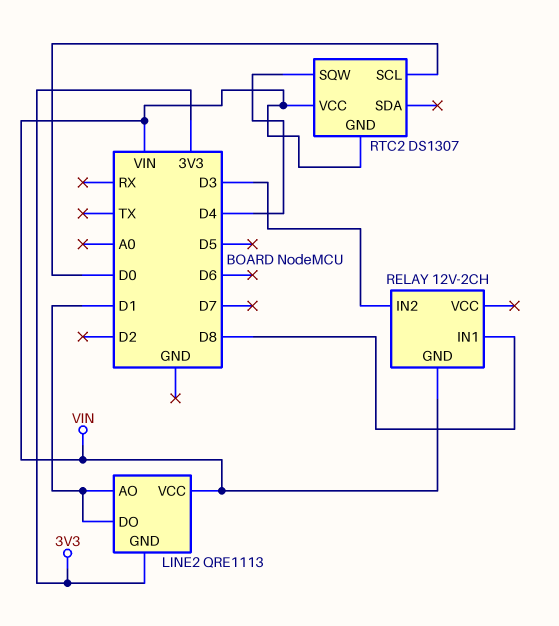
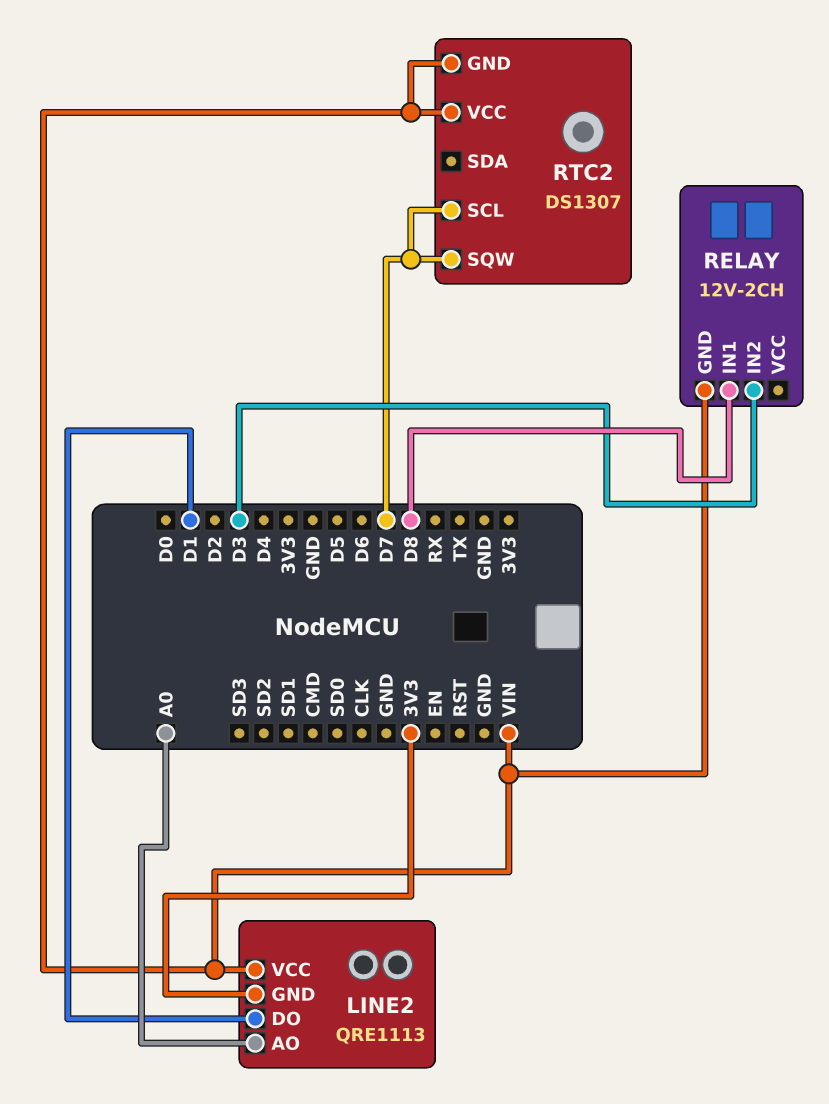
LINE2 pin AO: D1 -> A0
RTC2 pin SCL: D0 -> D7
RTC2 pin SQW: D4 -> D7

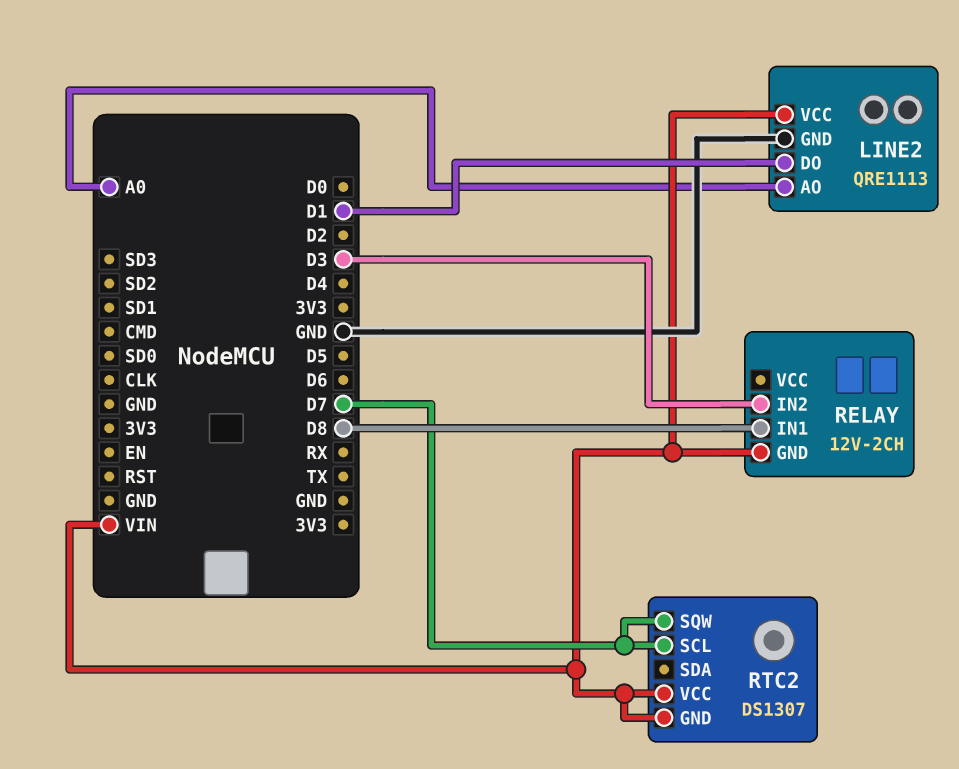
LINE2 pin GND: 3V3 -> GND

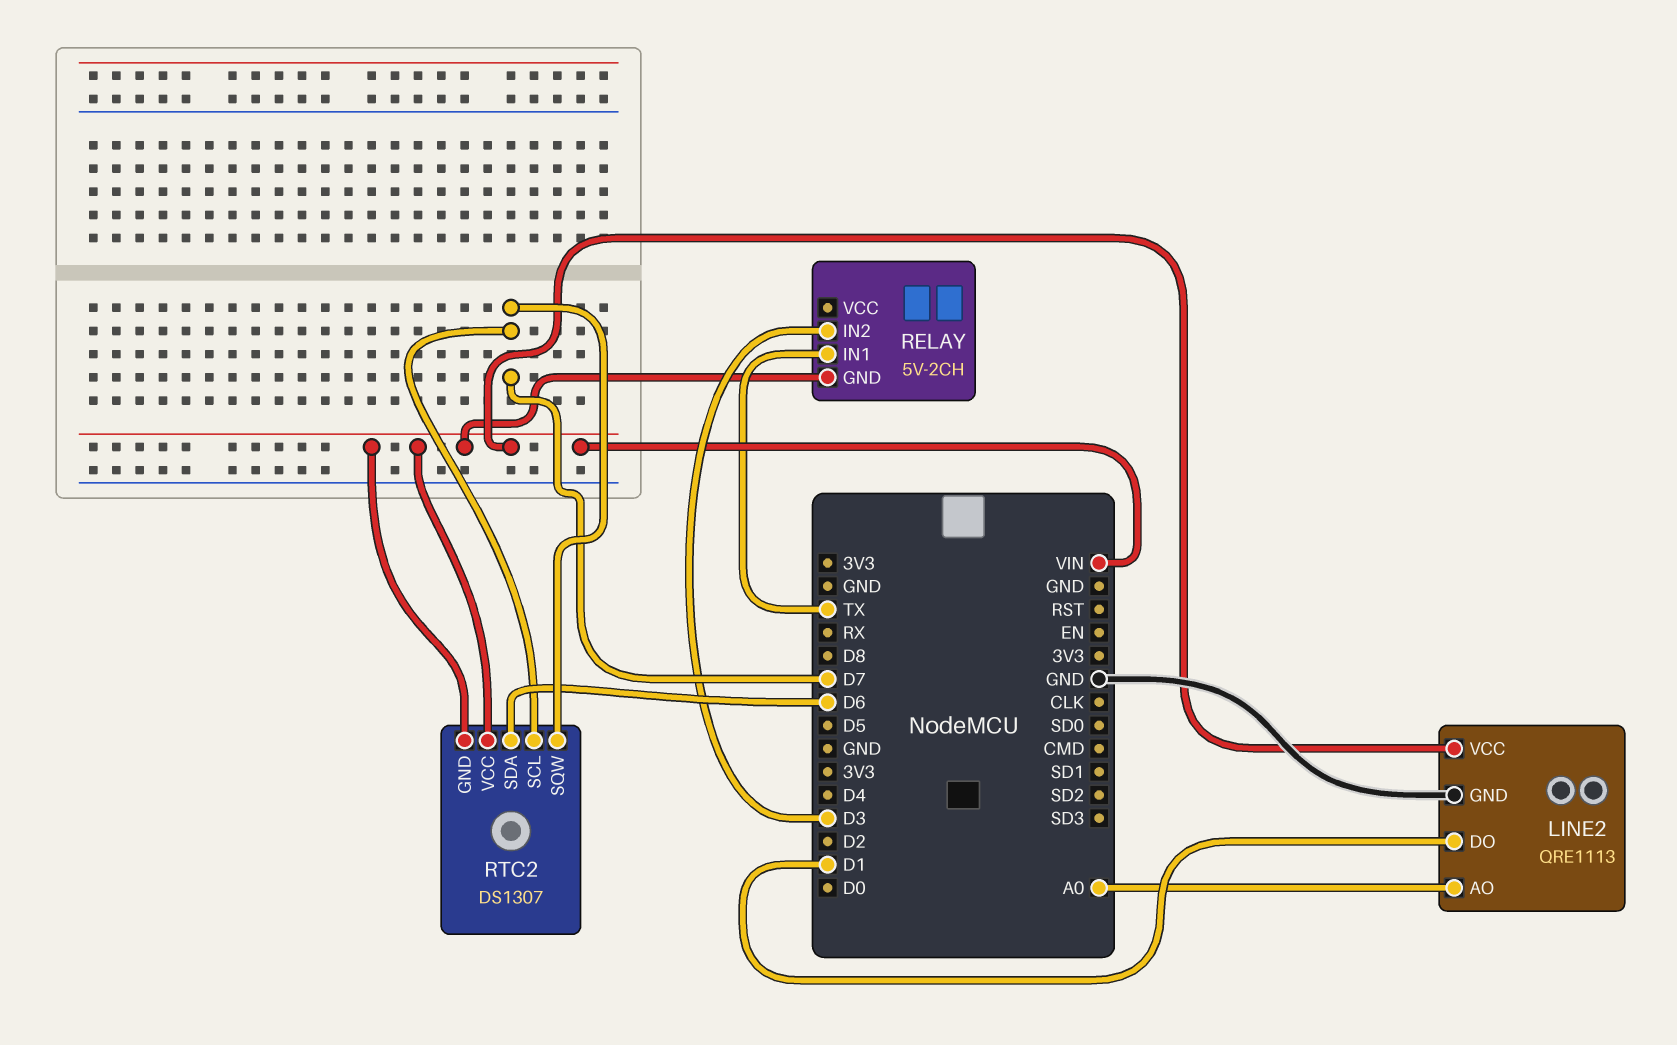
RELAY: 12V-2CH -> 5V-2CH
RELAY pin IN1: D8 -> TX
RTC2 pin SDA: none -> D6

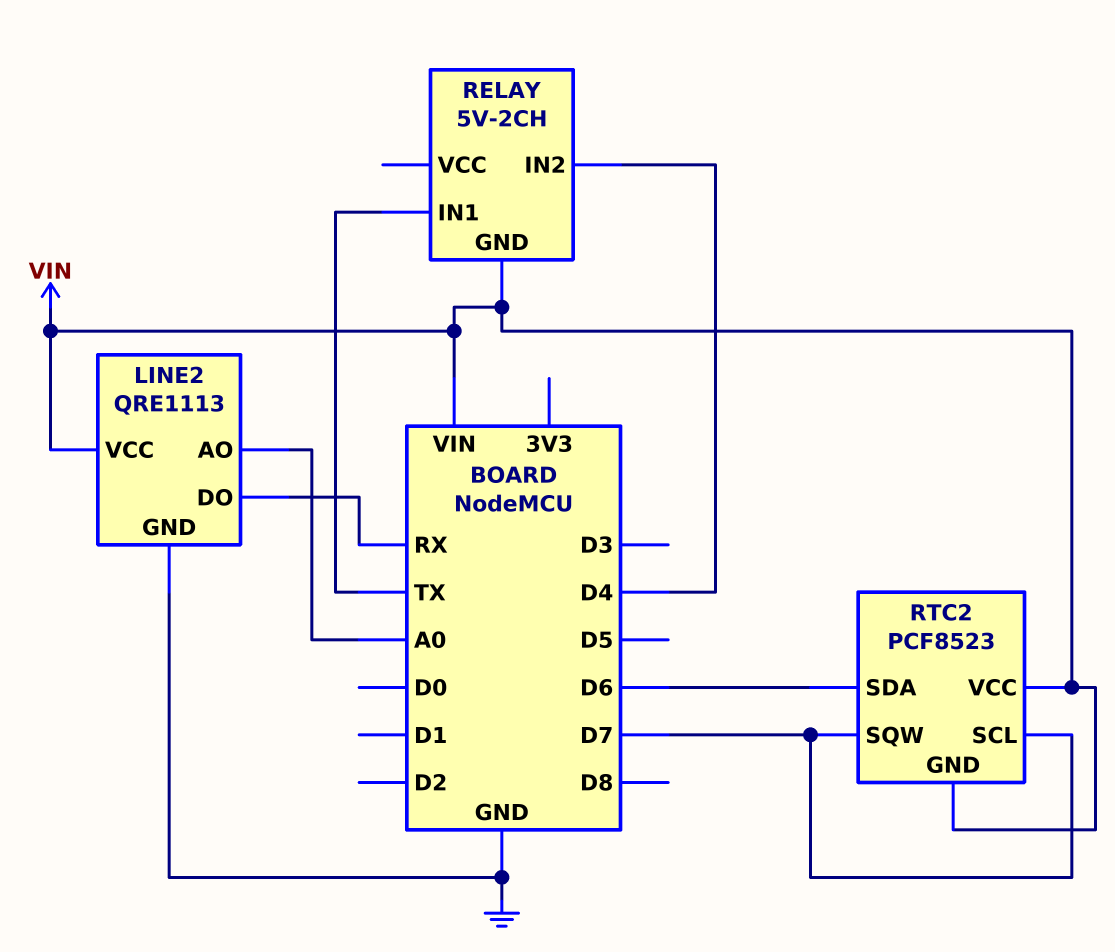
LINE2 pin DO: D1 -> RX
RELAY pin IN2: D3 -> D4
RTC2: DS1307 -> PCF8523

